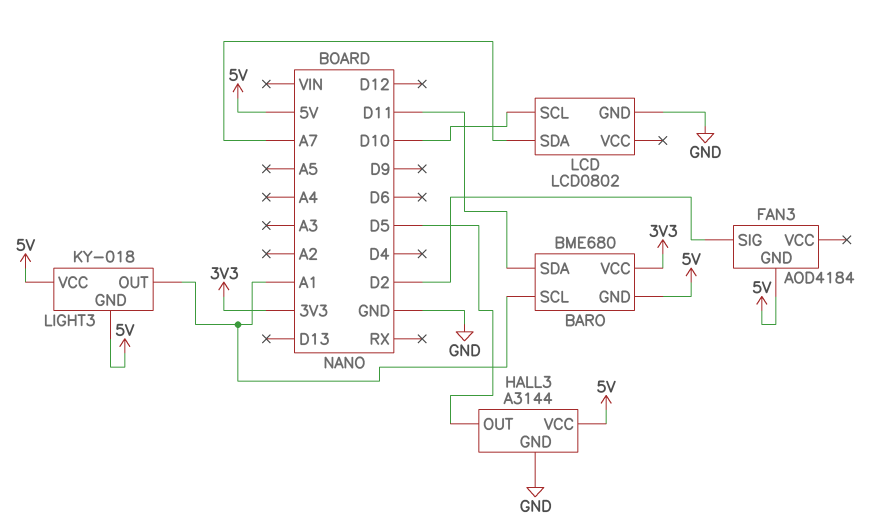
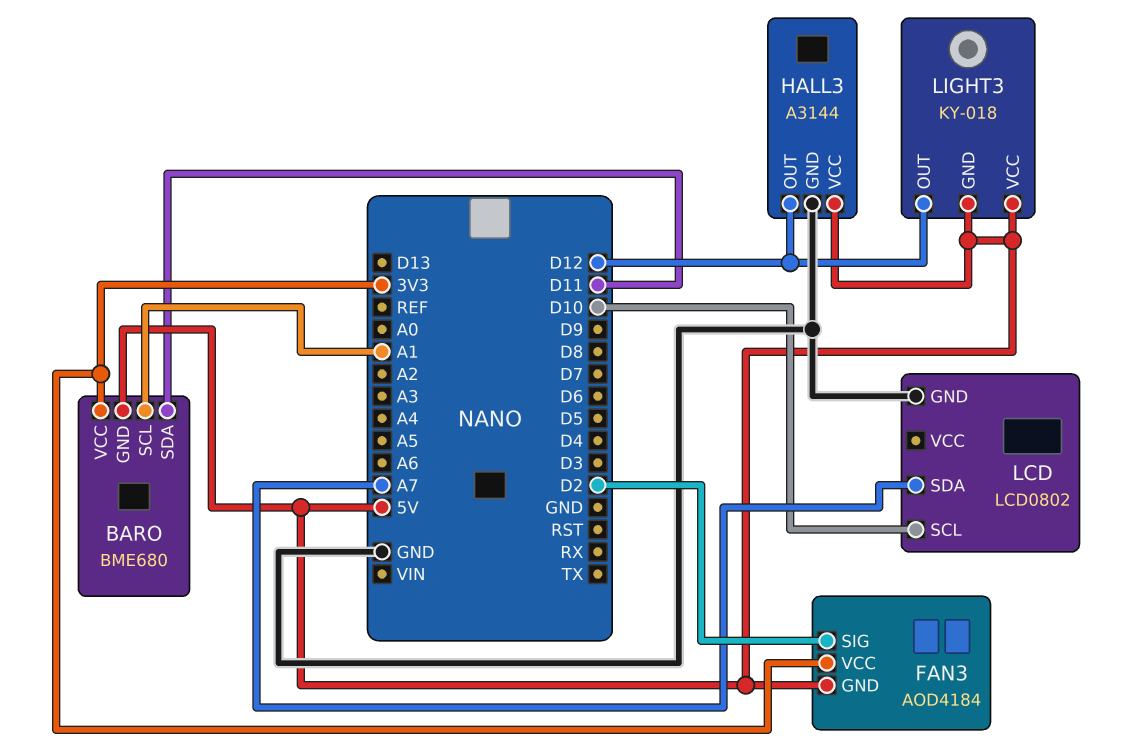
FAN3 pin VCC: none -> 3V3
HALL3 pin OUT: D5 -> D12
LIGHT3 pin OUT: A1 -> D12

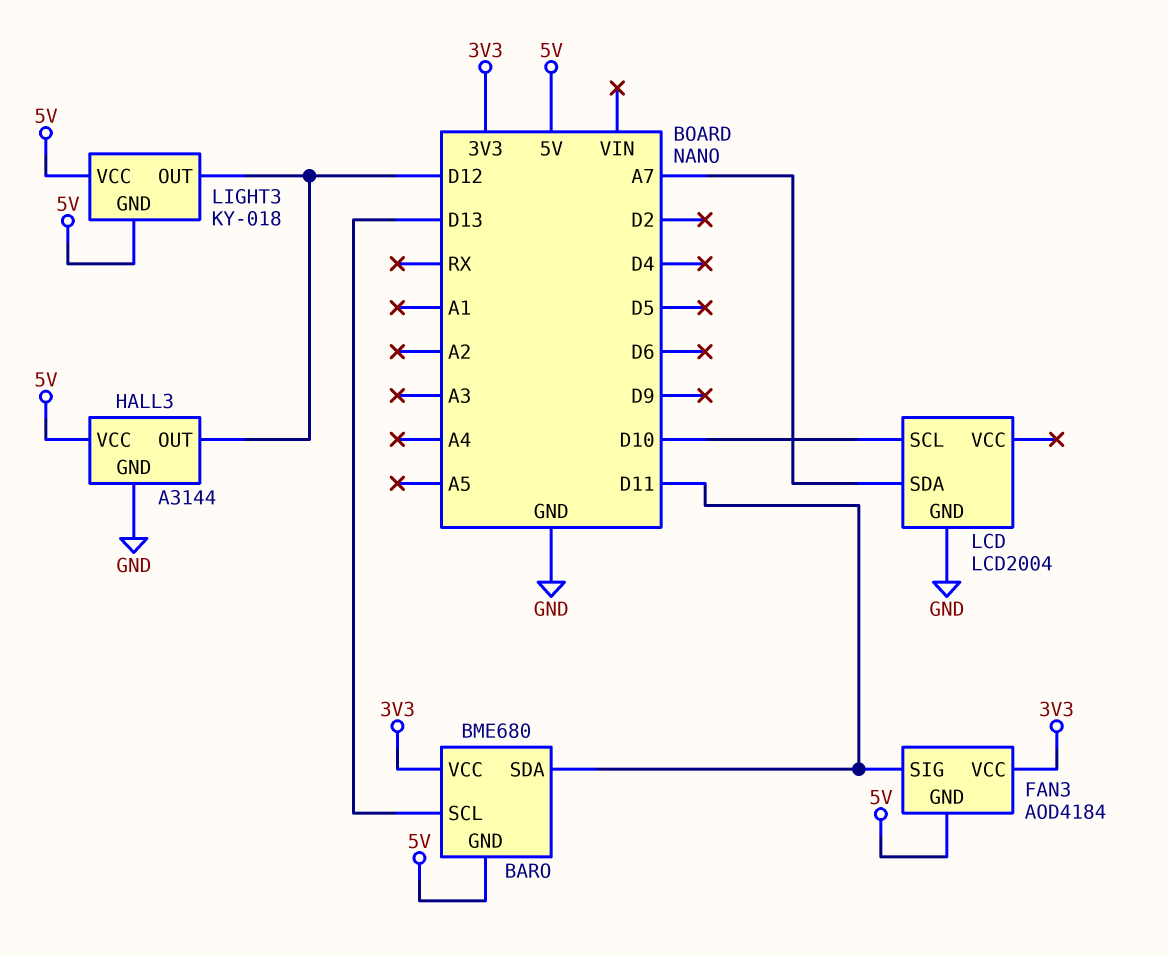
BARO pin SCL: A1 -> D13
FAN3 pin SIG: D2 -> D11
LCD: LCD0802 -> LCD2004

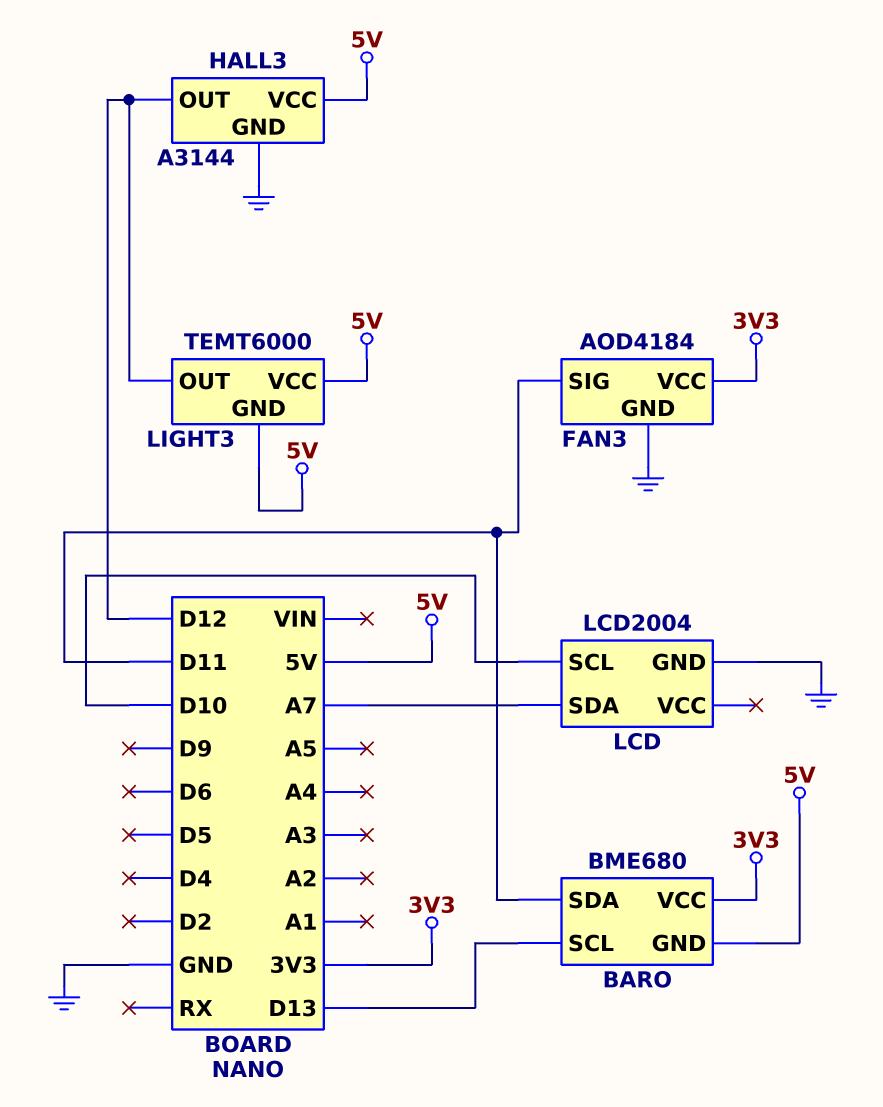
FAN3 pin GND: 5V -> GND
LIGHT3: KY-018 -> TEMT6000

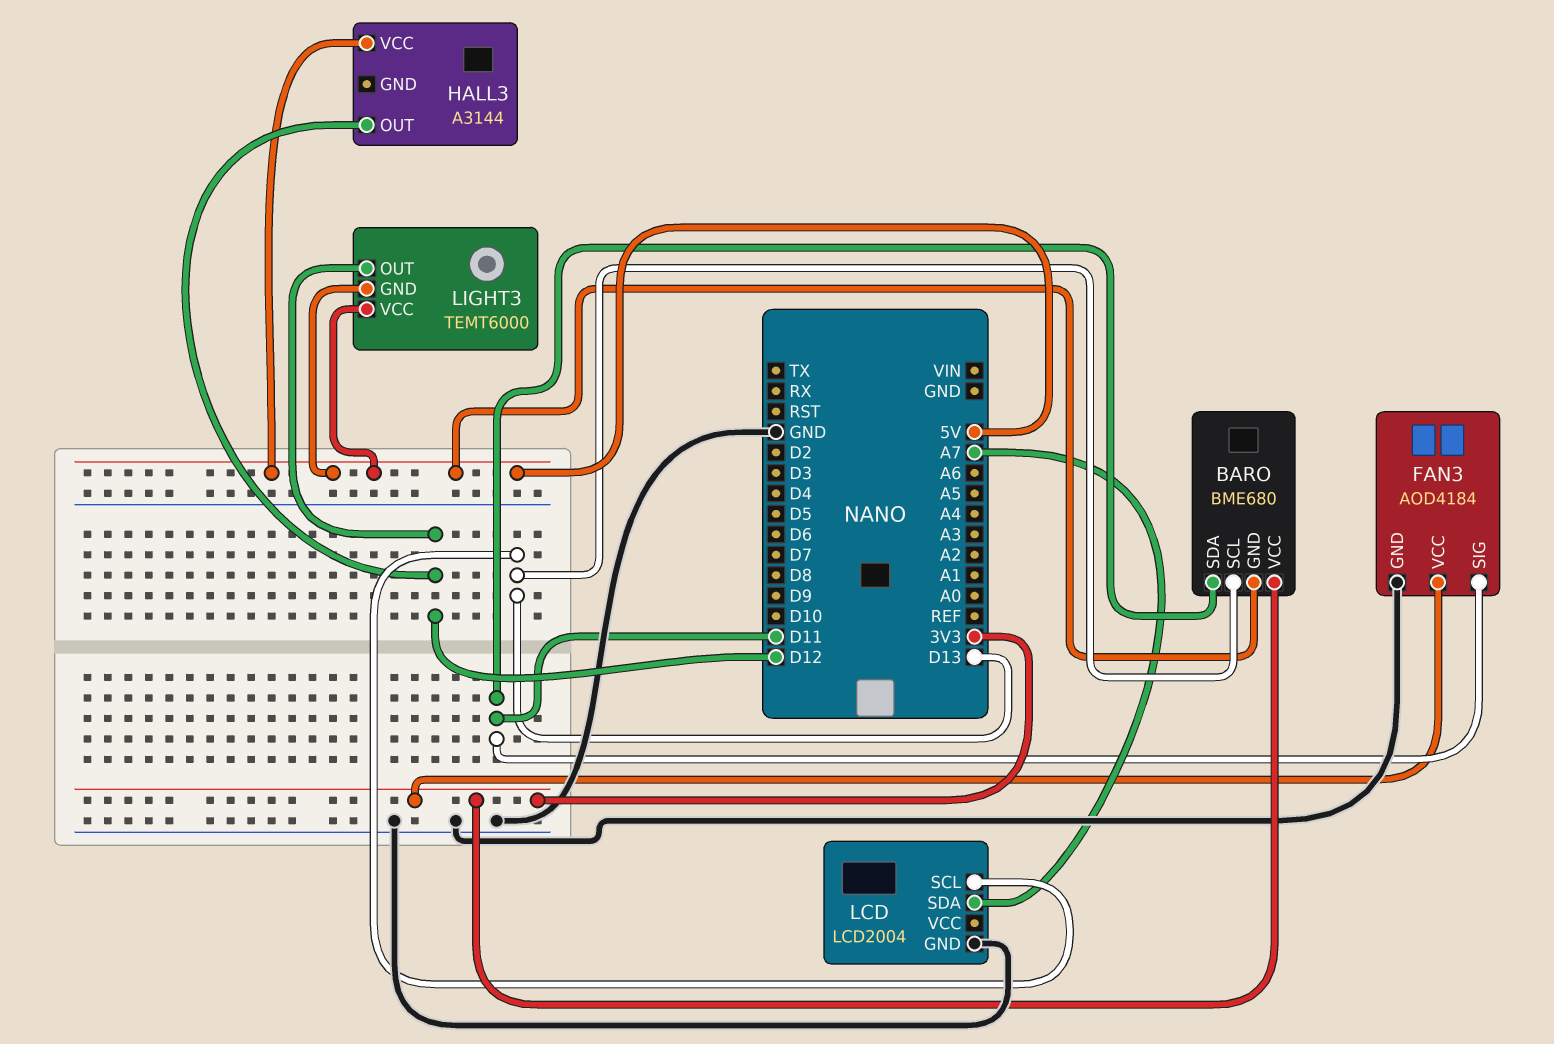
HALL3 pin GND: GND -> none
LCD pin SCL: D10 -> D13

